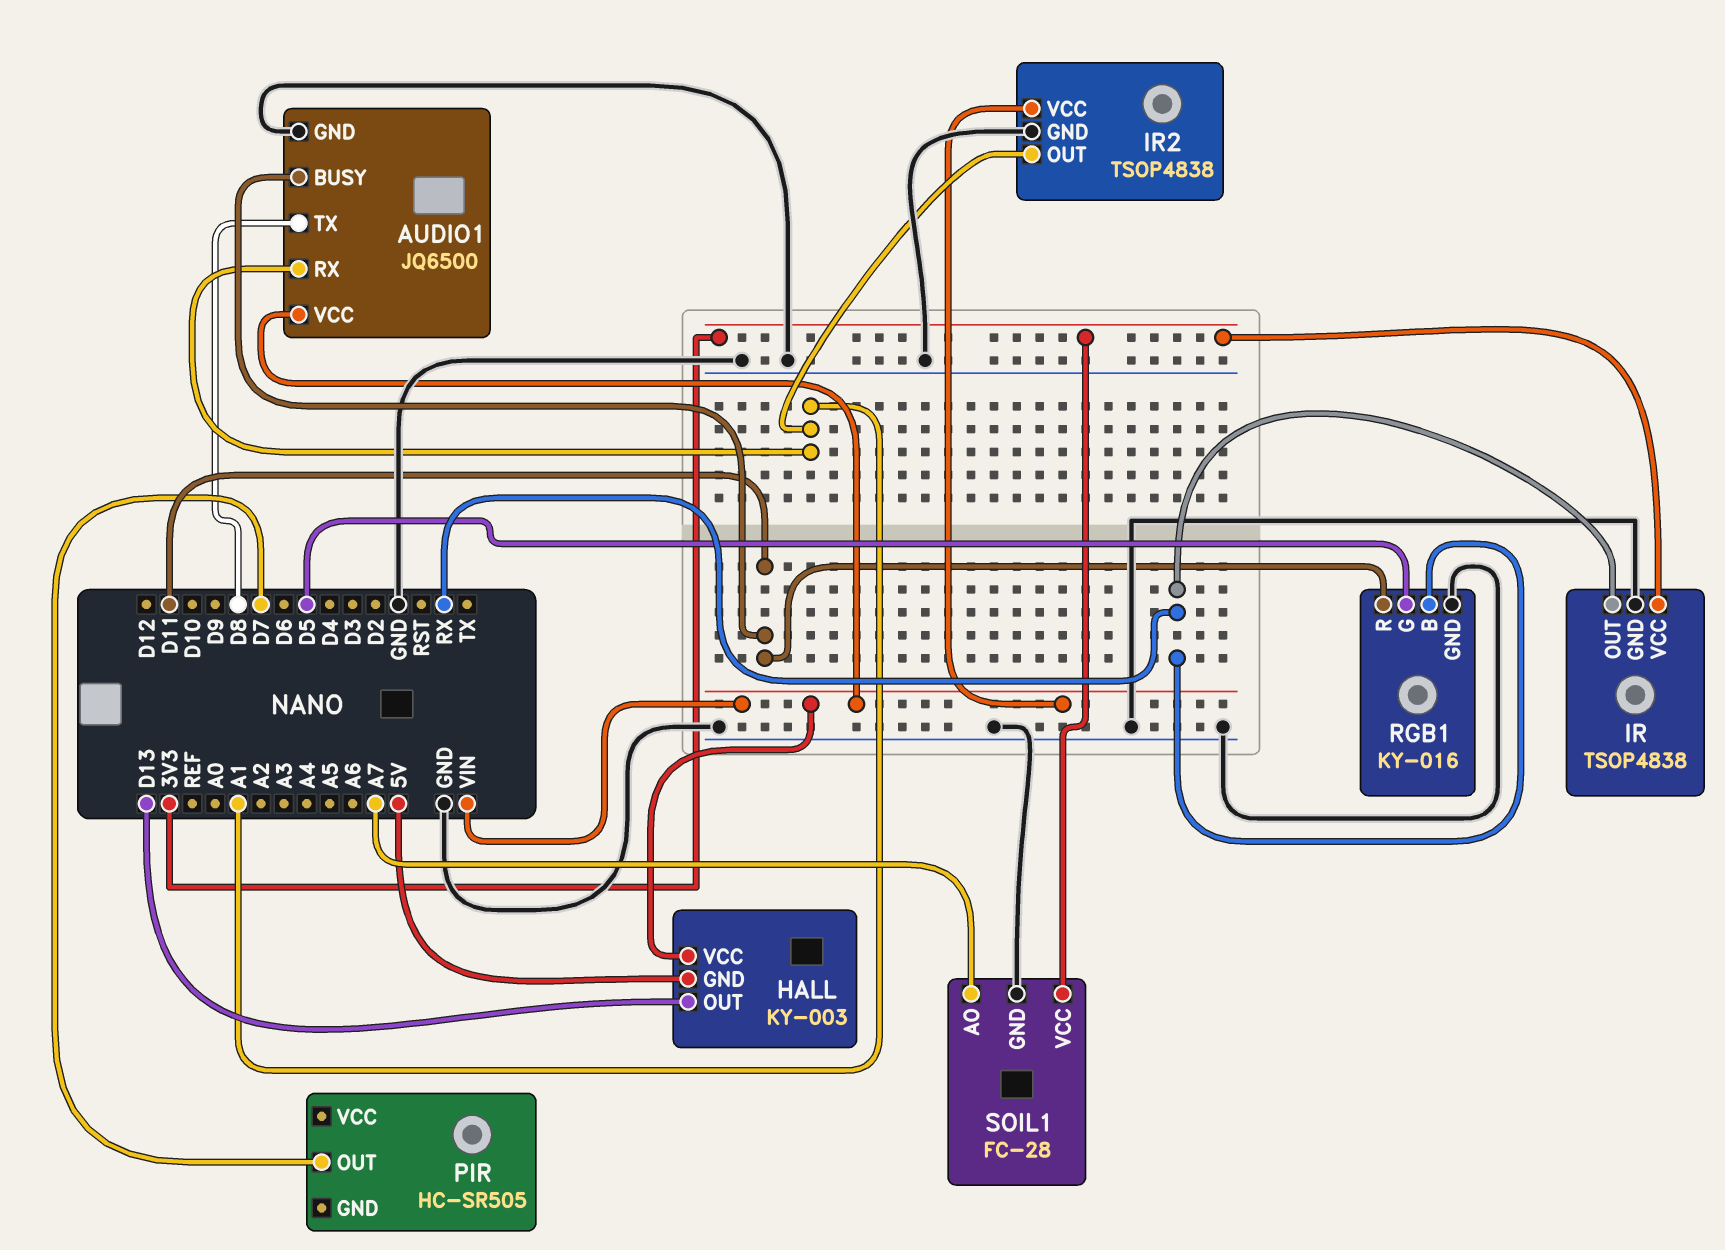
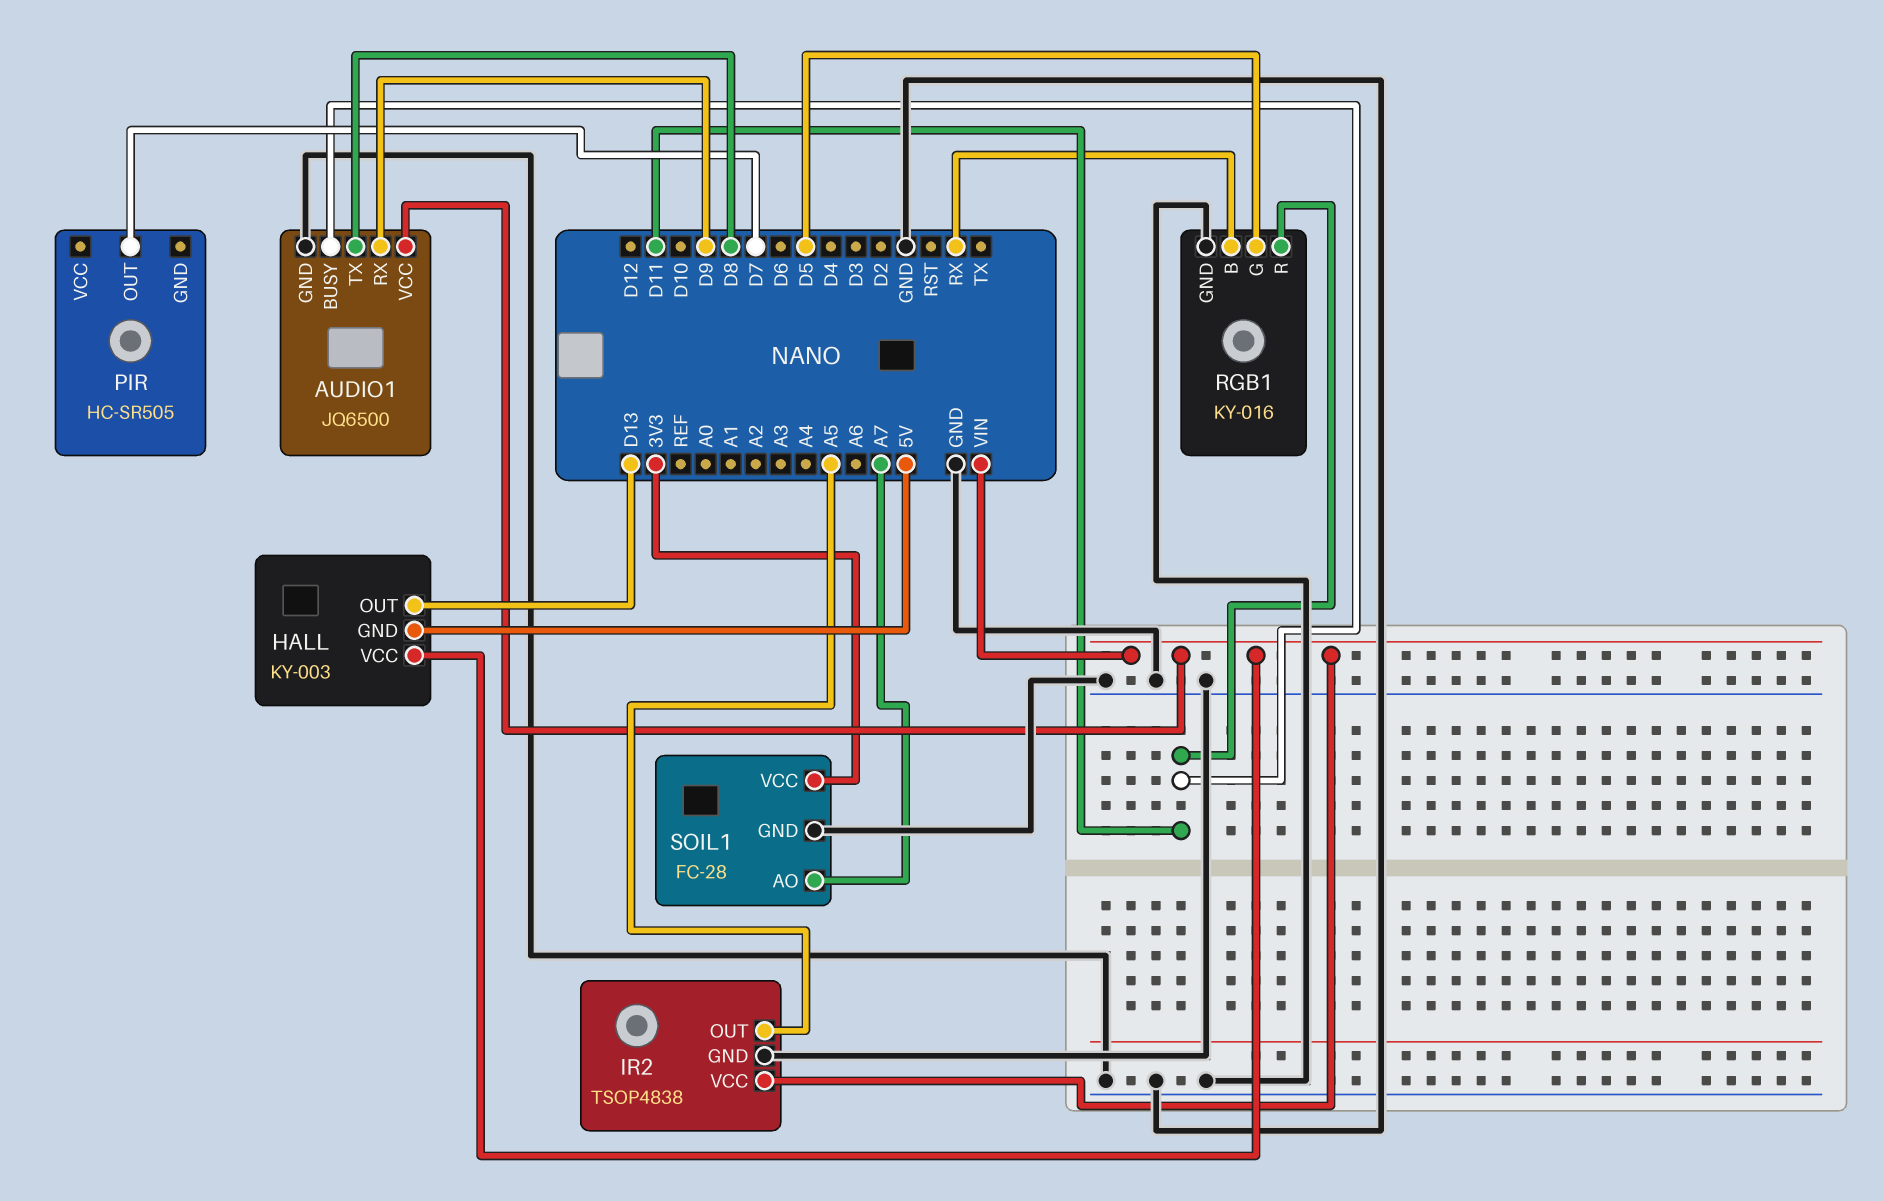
AUDIO1 pin RX: A1 -> D9
IR: TSOP4838 -> none
IR pin GND: GND -> none
IR pin OUT: RX -> none
IR pin VCC: 3V3 -> none
IR2 pin OUT: A1 -> A5

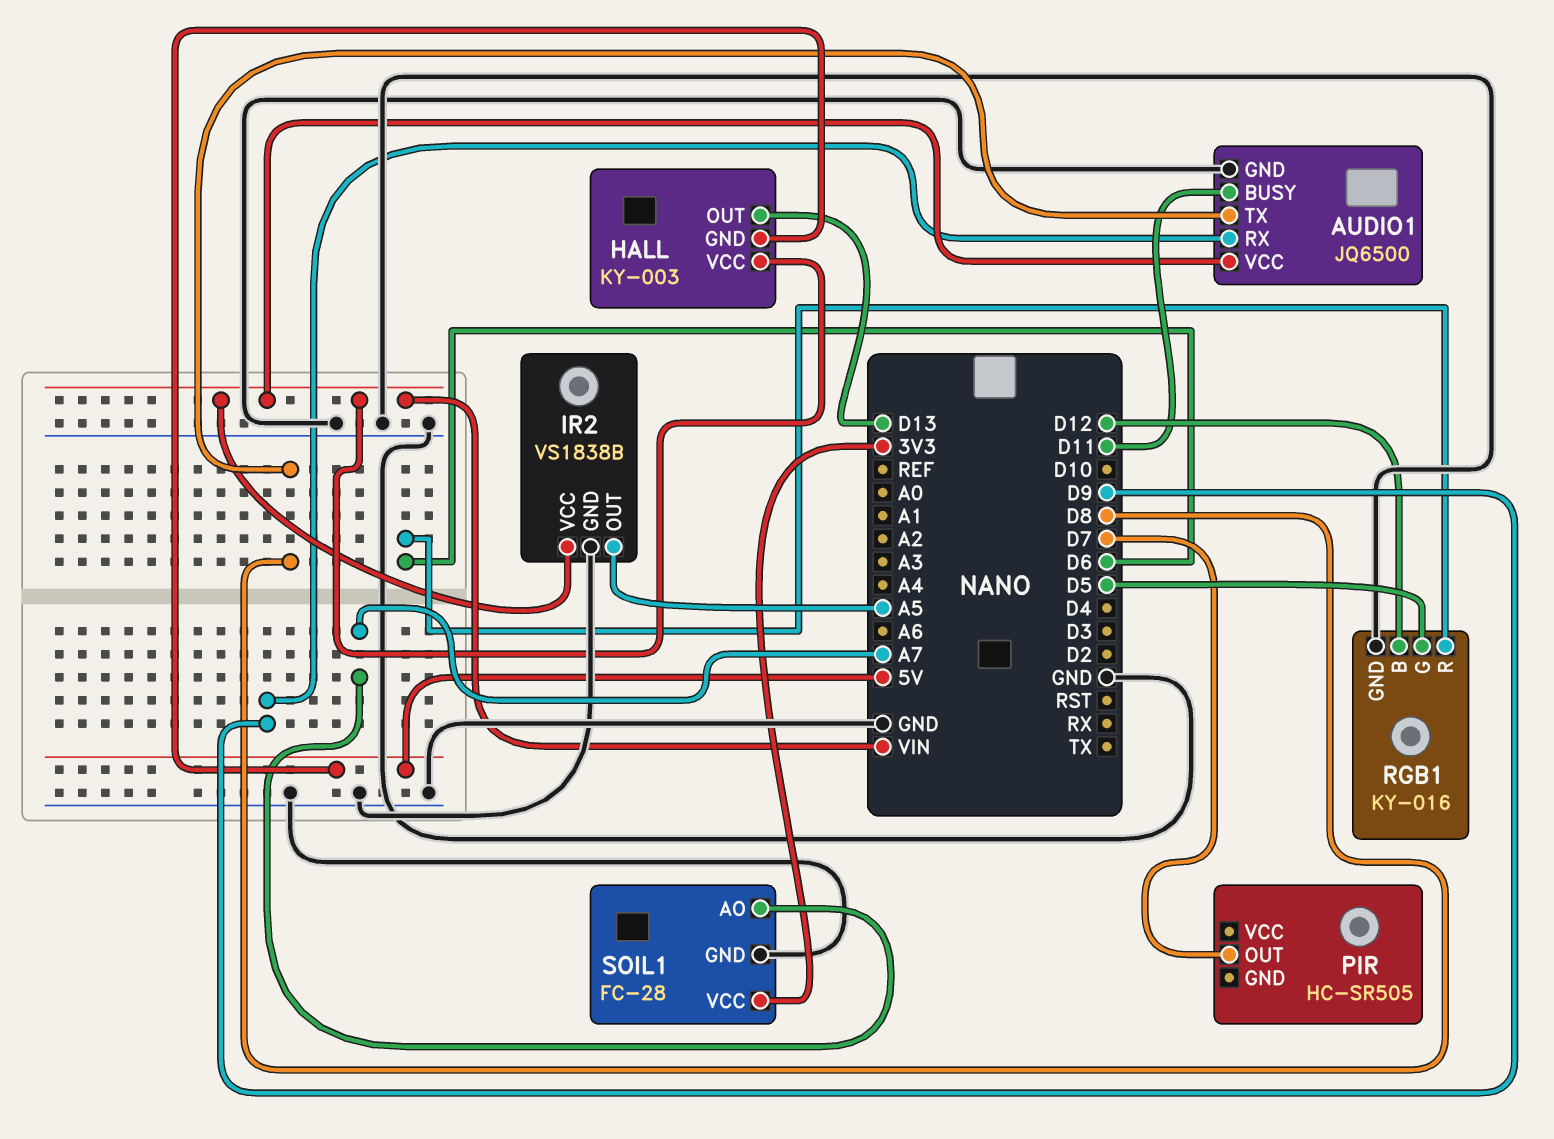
IR2: TSOP4838 -> VS1838B
RGB1 pin B: RX -> D12
RGB1 pin R: D11 -> D6

